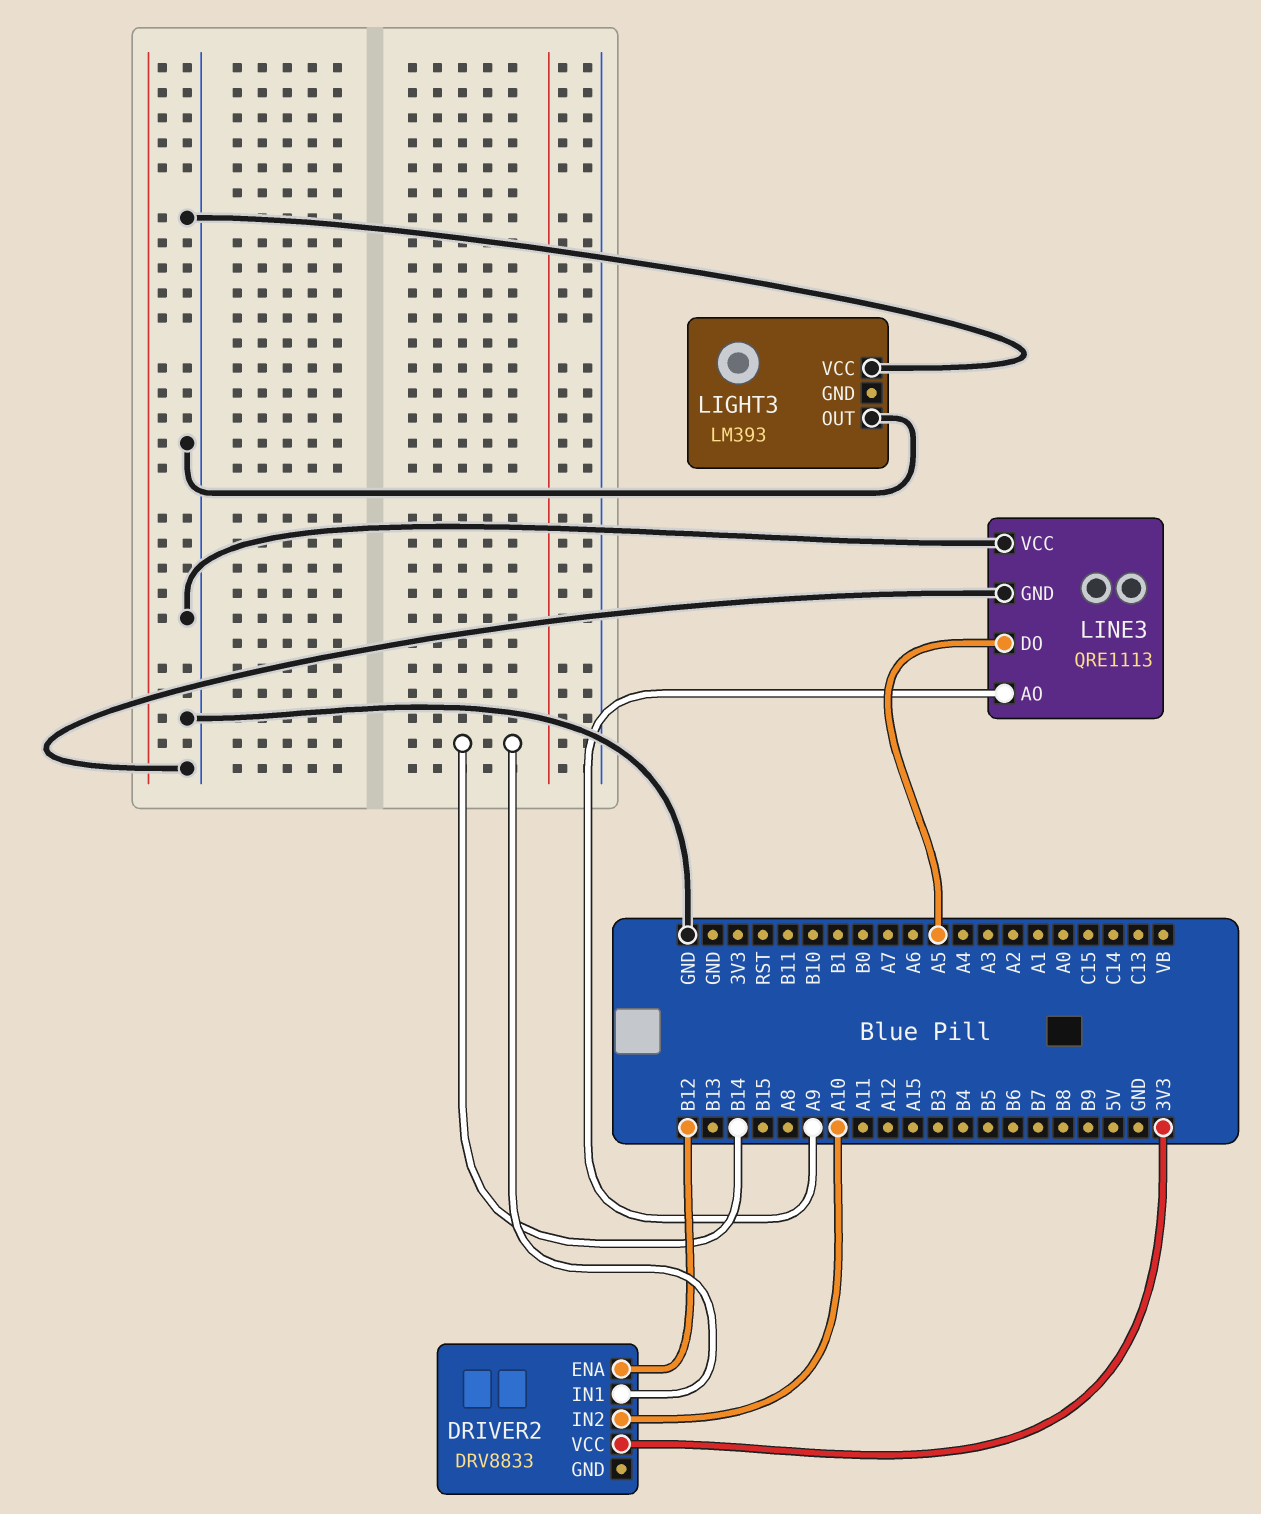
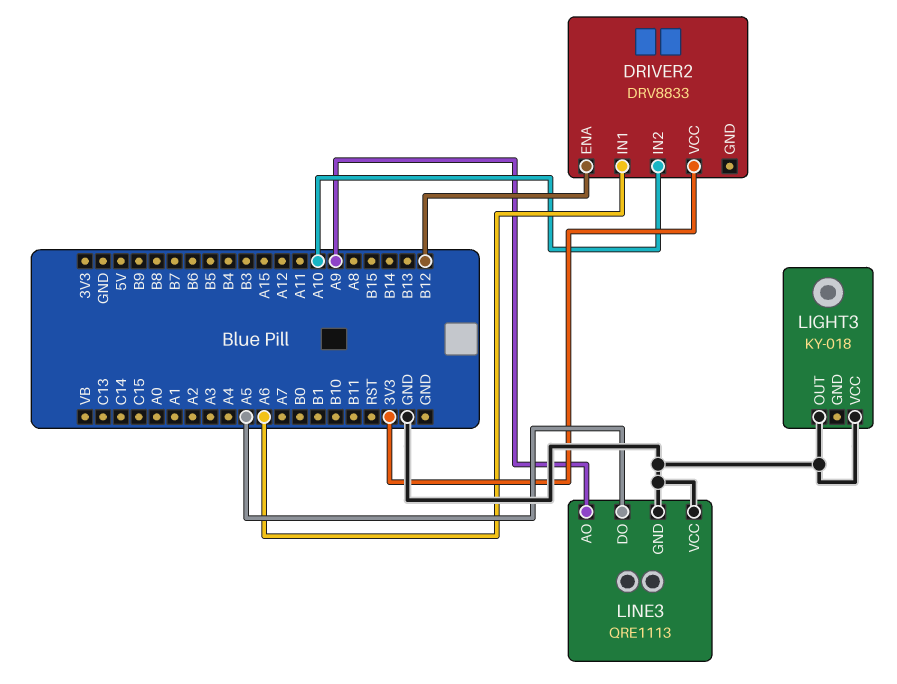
DRIVER2 pin IN1: B14 -> A6
LIGHT3: LM393 -> KY-018

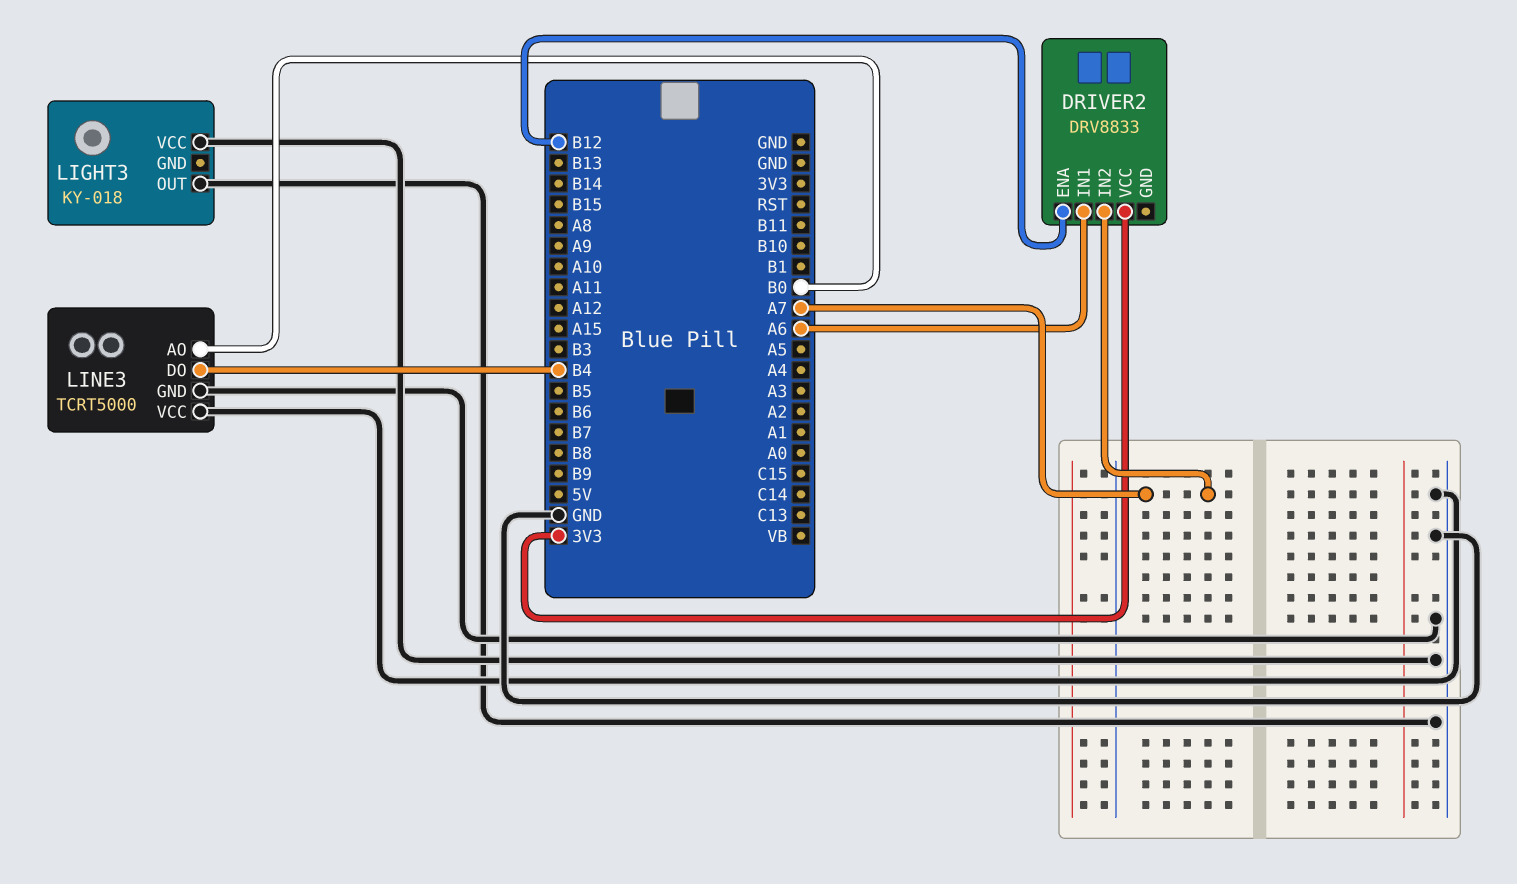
DRIVER2 pin IN2: A10 -> A7
LINE3: QRE1113 -> TCRT5000
LINE3 pin AO: A9 -> B0
LINE3 pin DO: A5 -> B4

